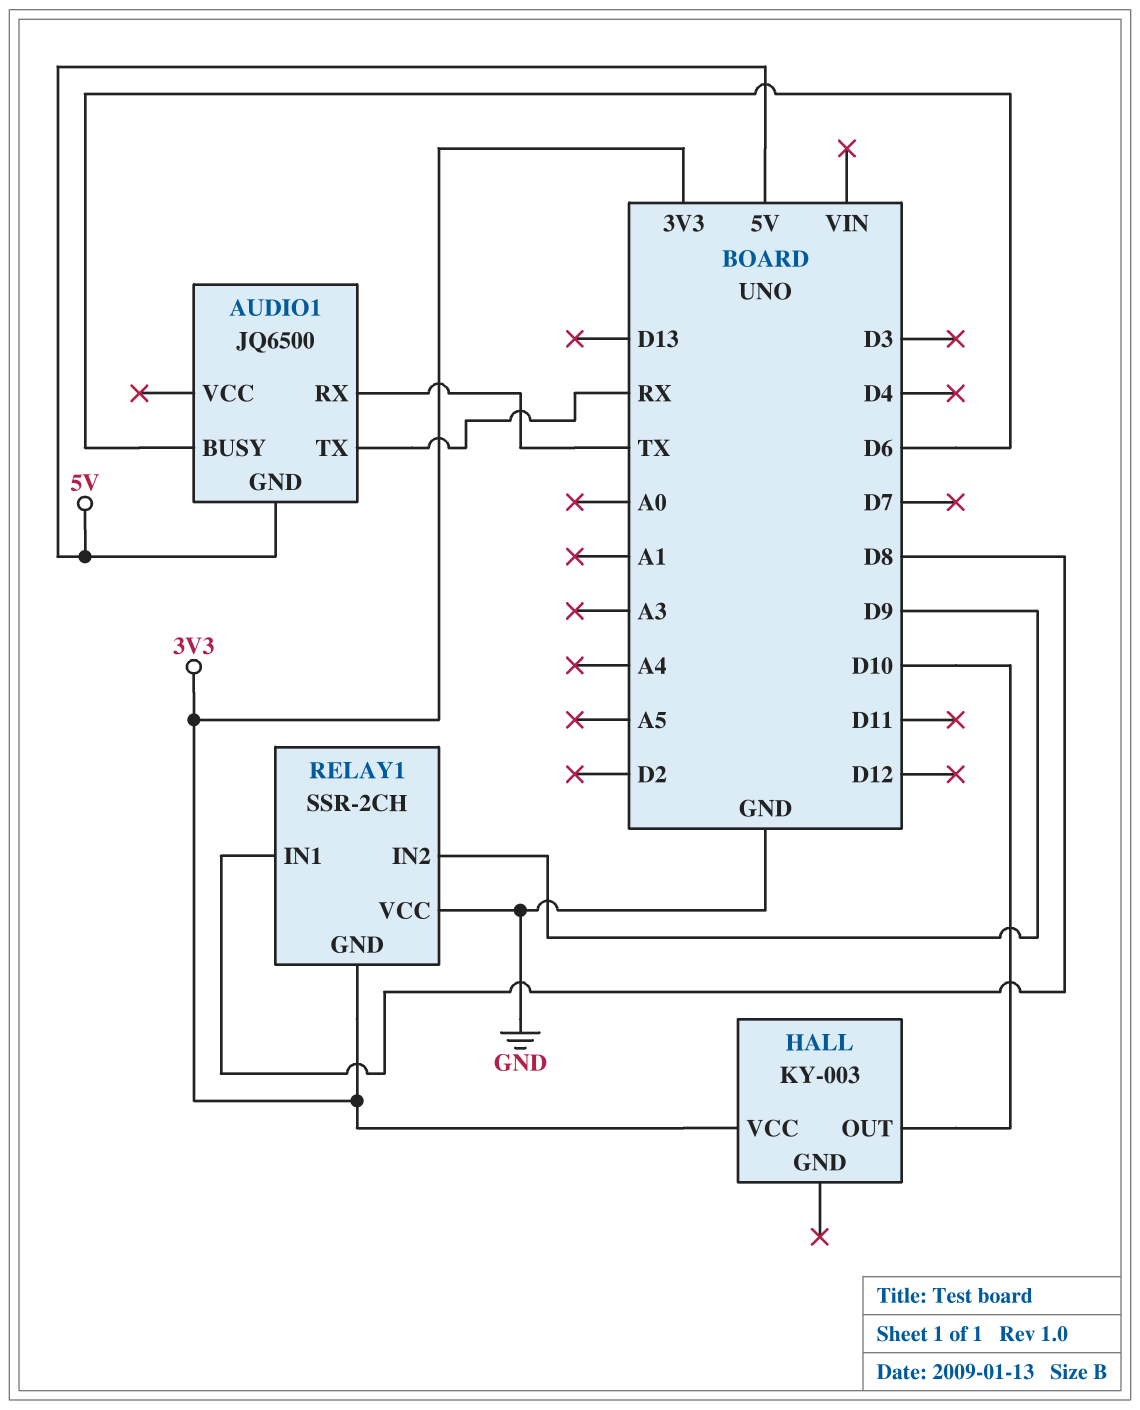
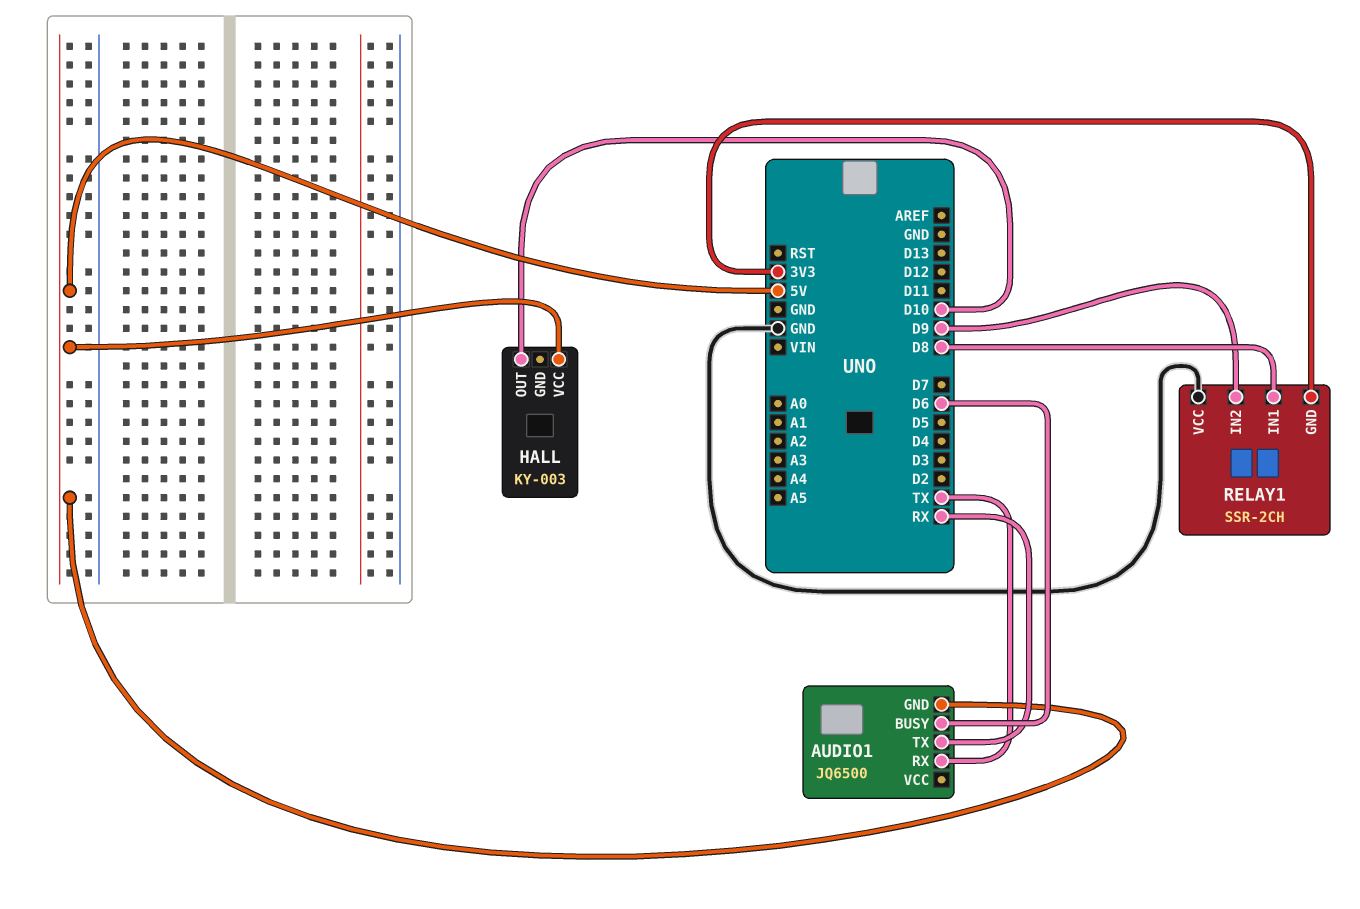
HALL pin VCC: 3V3 -> 5V

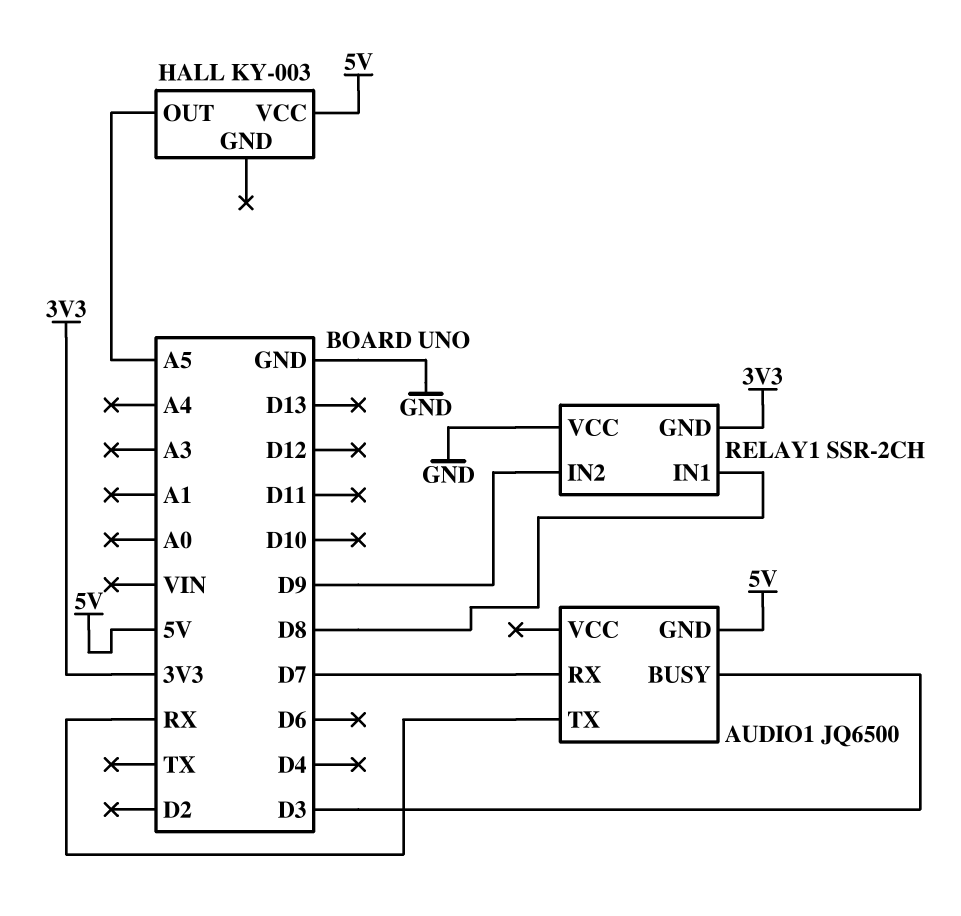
AUDIO1 pin BUSY: D6 -> D3
AUDIO1 pin RX: TX -> D7
HALL pin OUT: D10 -> A5

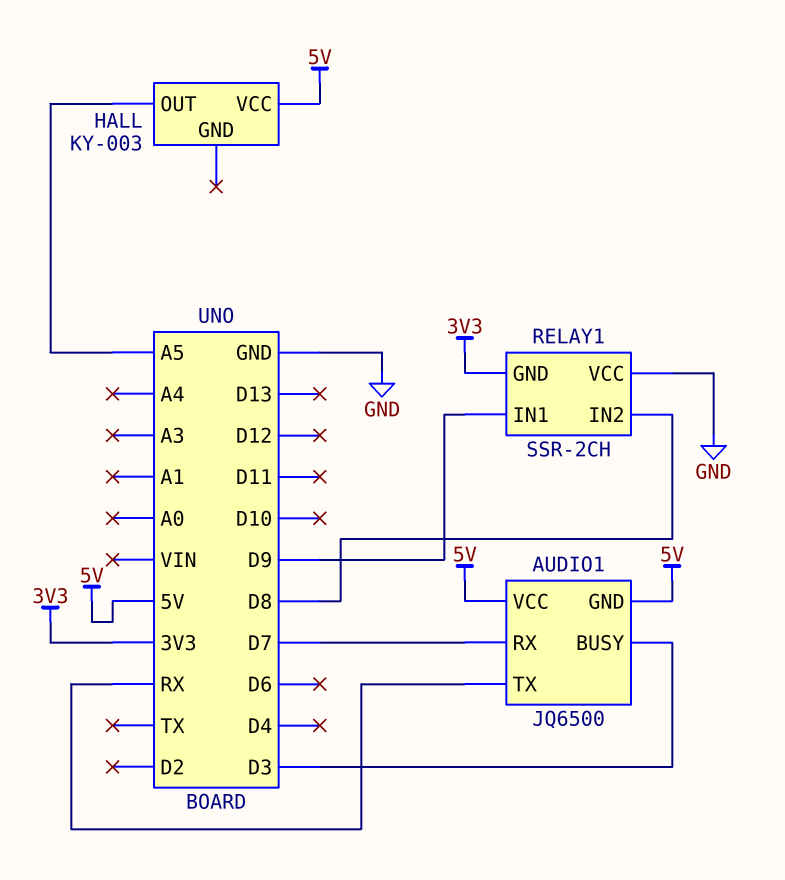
AUDIO1 pin VCC: none -> 5V
RELAY1 pin IN1: D8 -> D9
RELAY1 pin IN2: D9 -> D8

